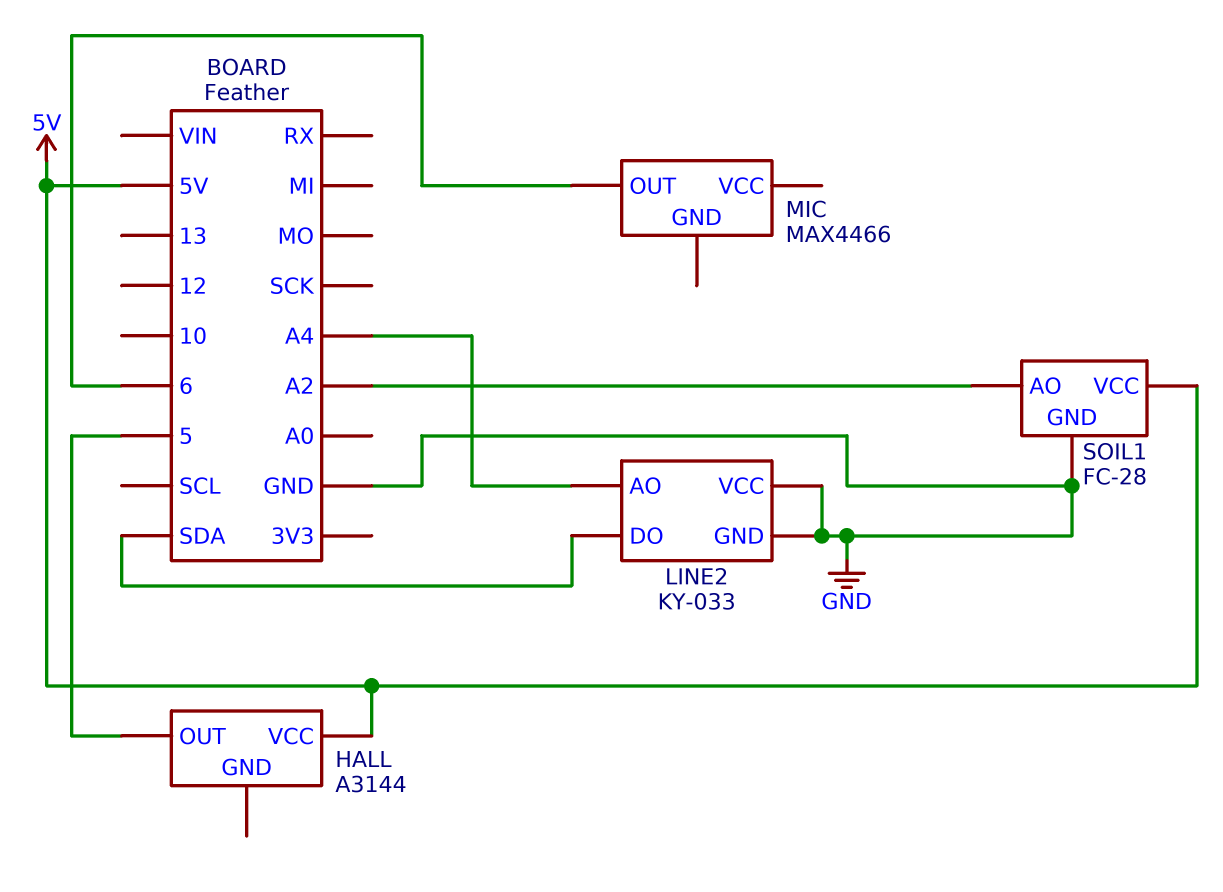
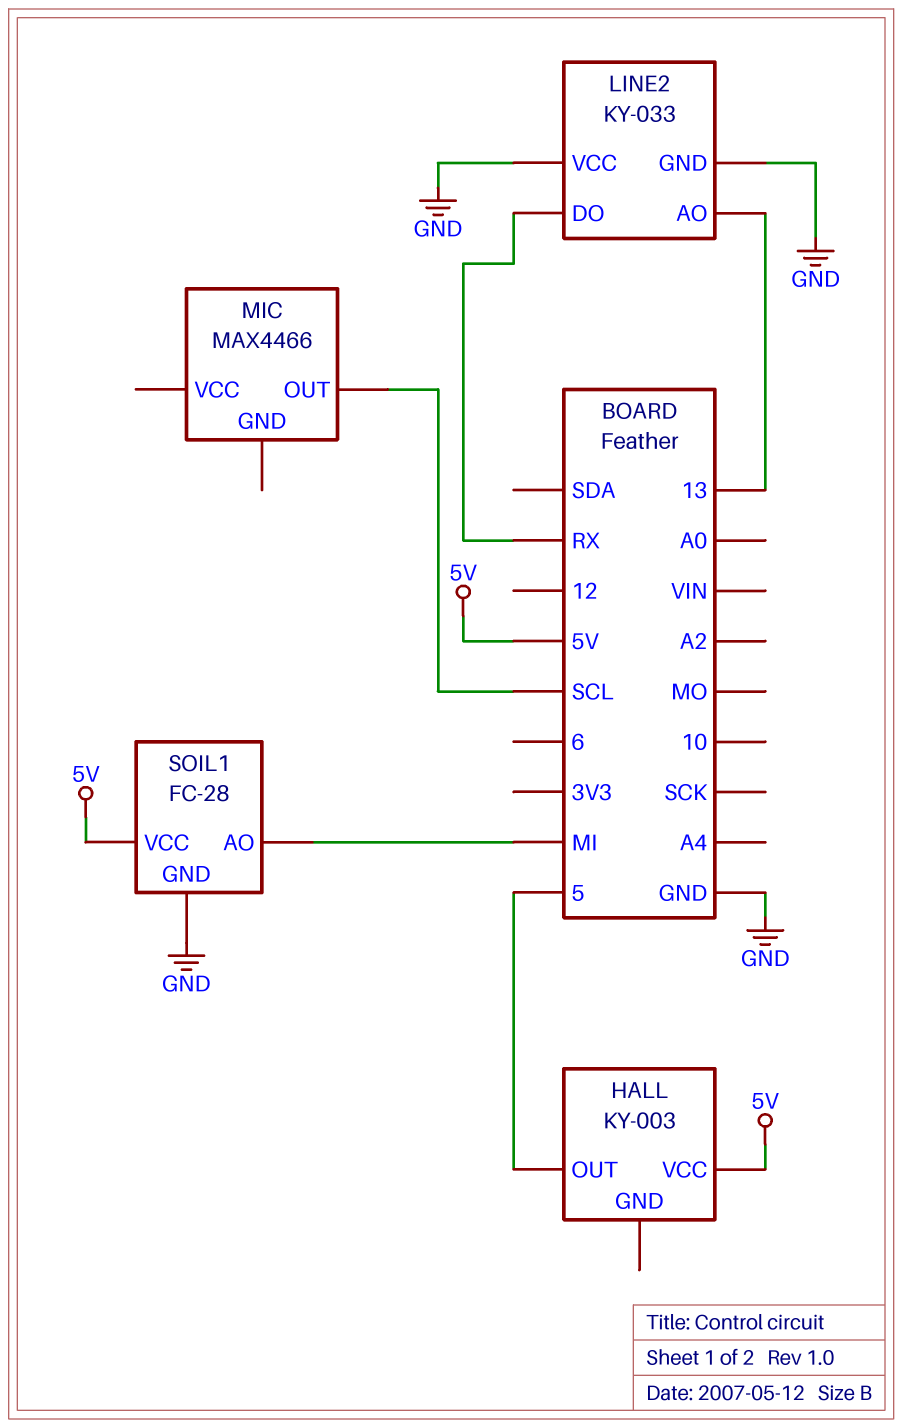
HALL: A3144 -> KY-003
LINE2 pin AO: A4 -> 13
LINE2 pin DO: SDA -> RX
MIC pin OUT: 6 -> SCL
SOIL1 pin AO: A2 -> MI

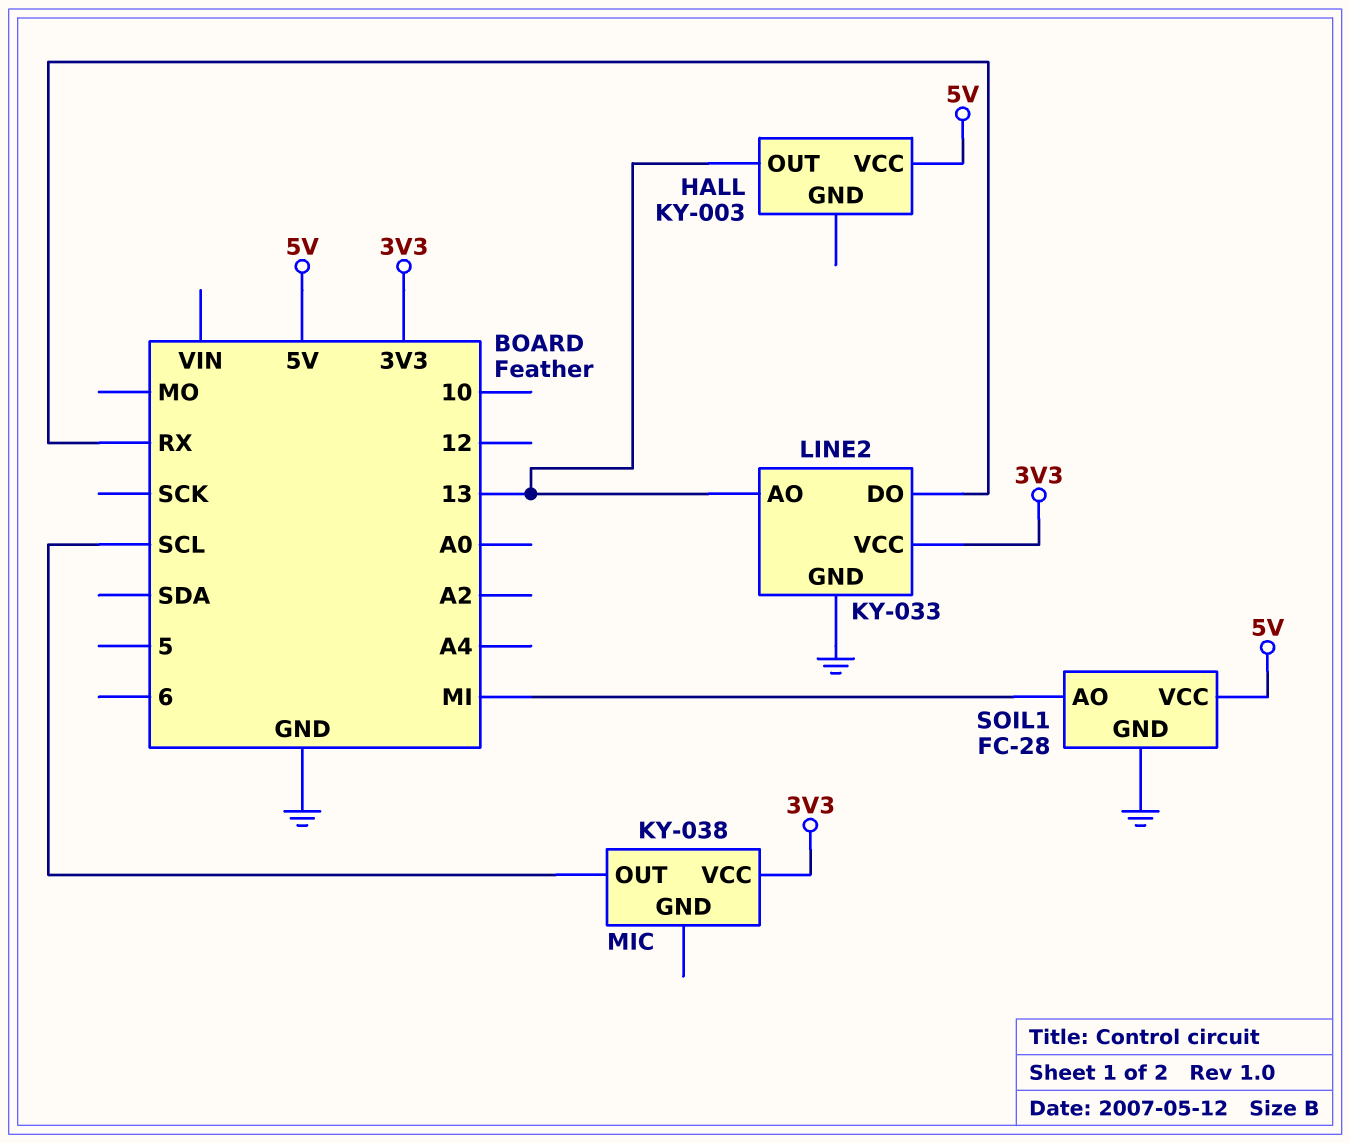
HALL pin OUT: 5 -> 13
LINE2 pin VCC: GND -> 3V3
MIC: MAX4466 -> KY-038
MIC pin VCC: none -> 3V3

